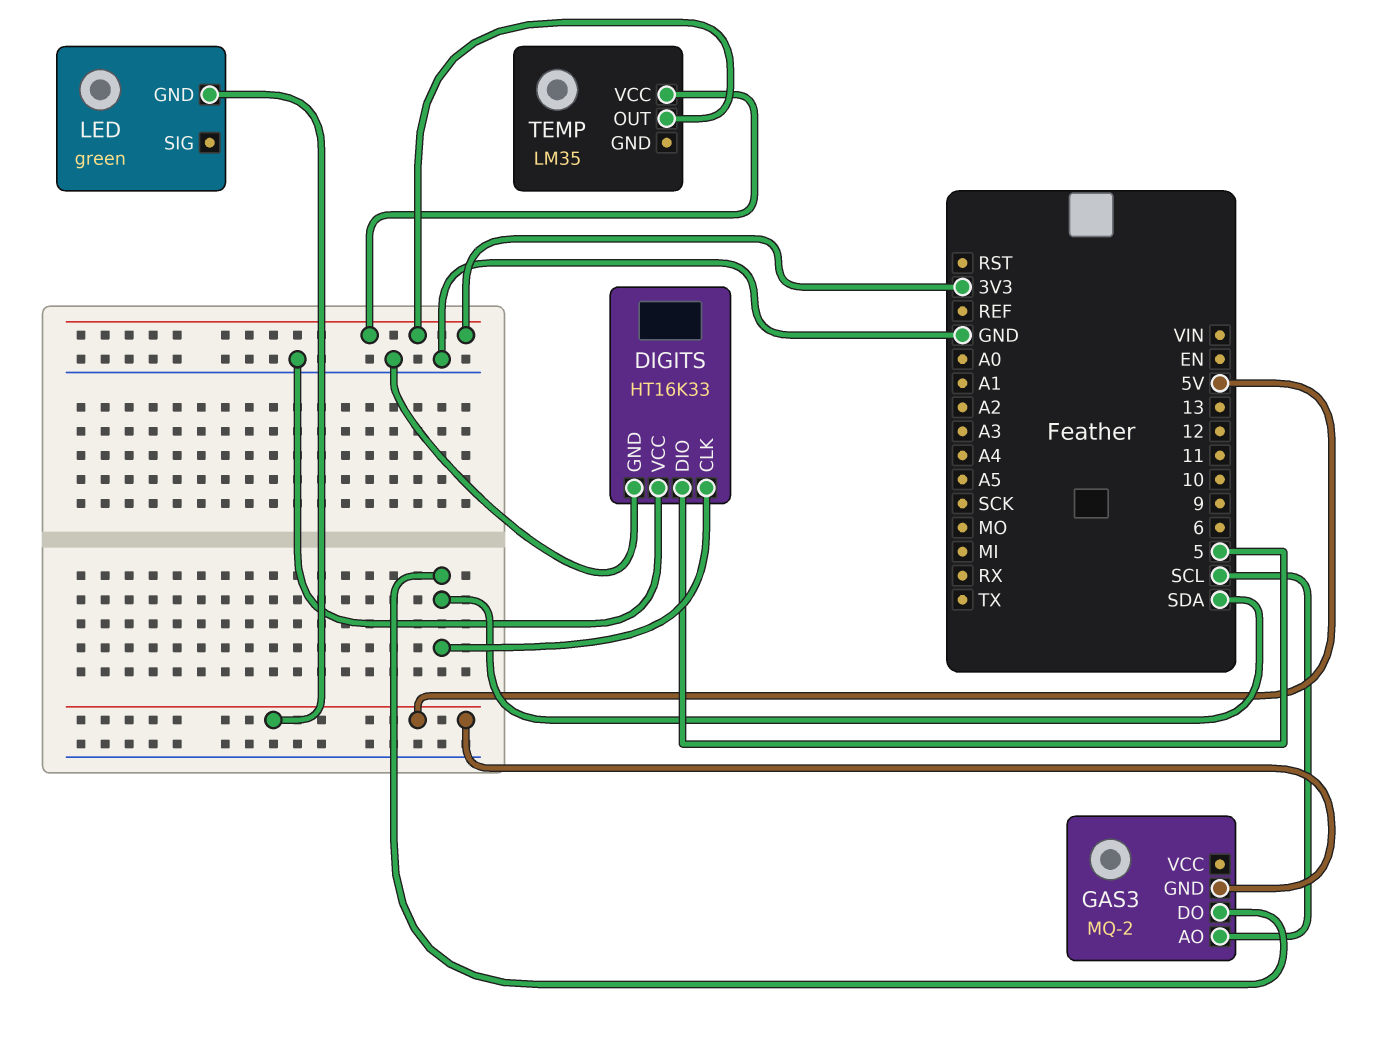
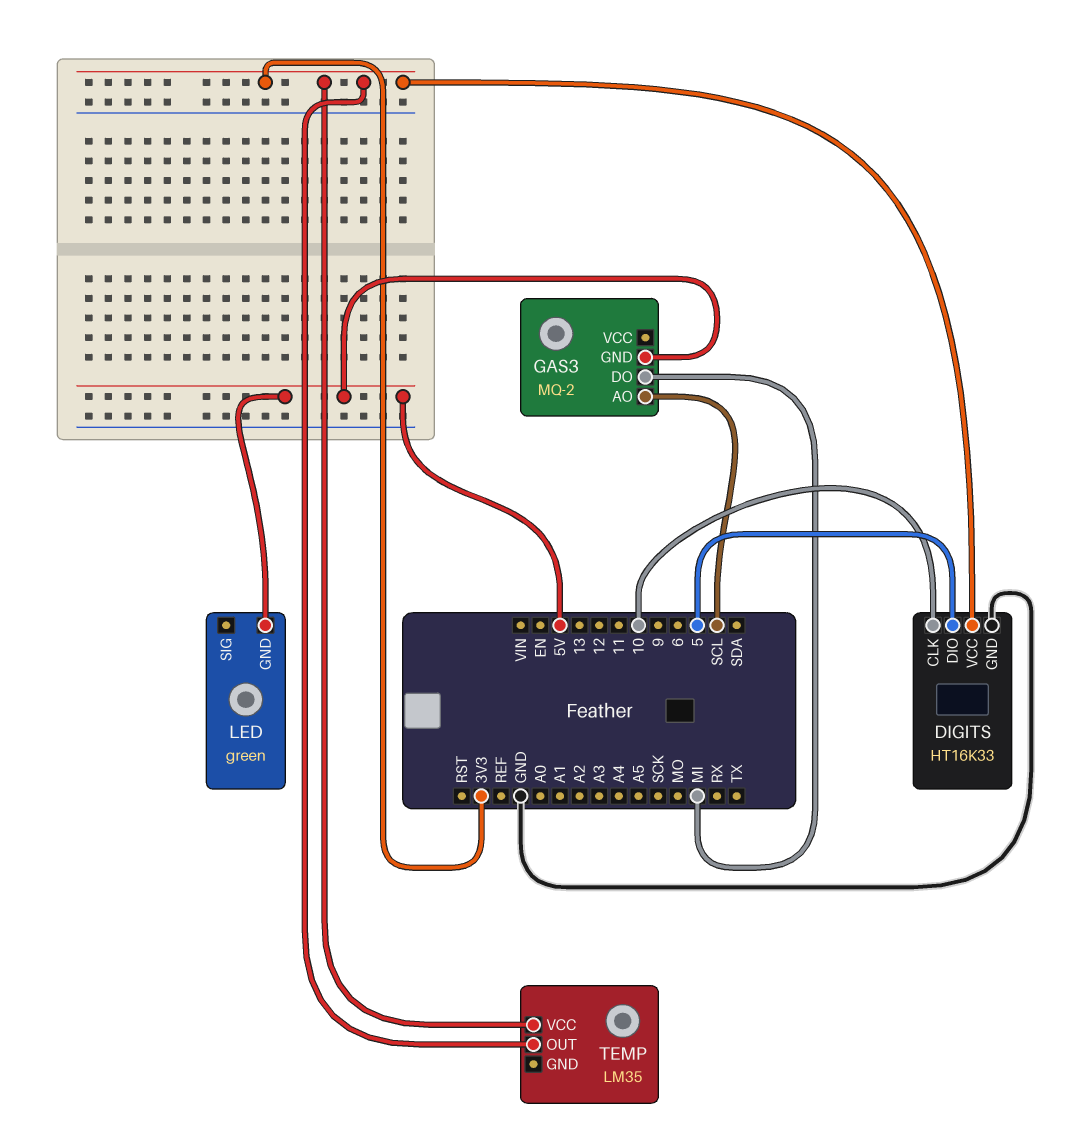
DIGITS pin CLK: SDA -> 10
DIGITS pin VCC: GND -> 3V3
GAS3 pin DO: SDA -> MI

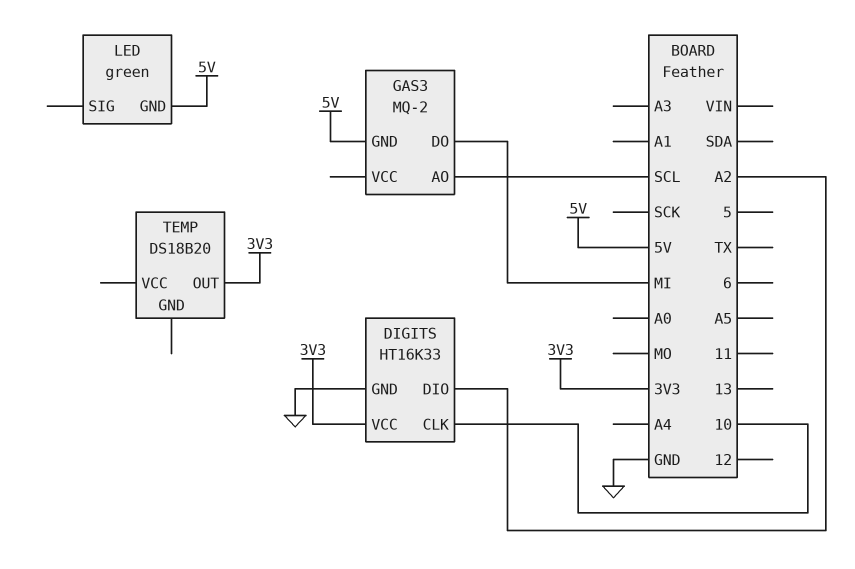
DIGITS pin DIO: 5 -> A2
TEMP: LM35 -> DS18B20
TEMP pin VCC: 3V3 -> none

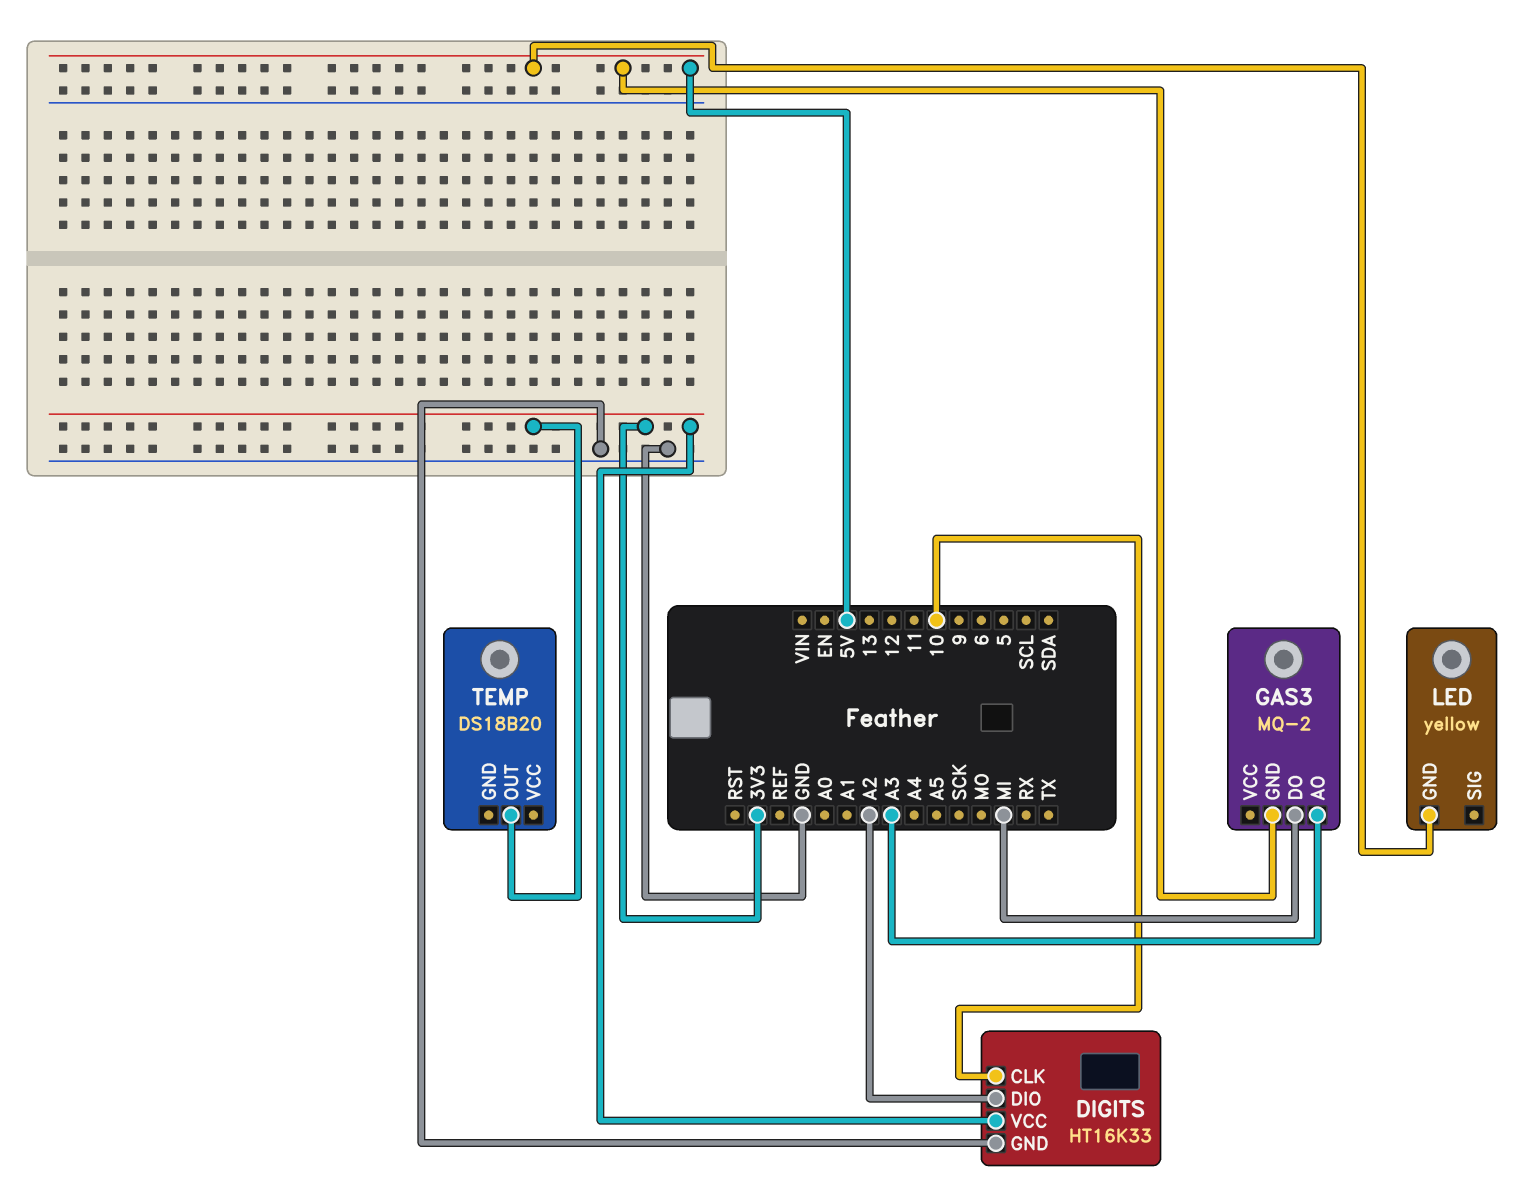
GAS3 pin AO: SCL -> A3
LED: green -> yellow

